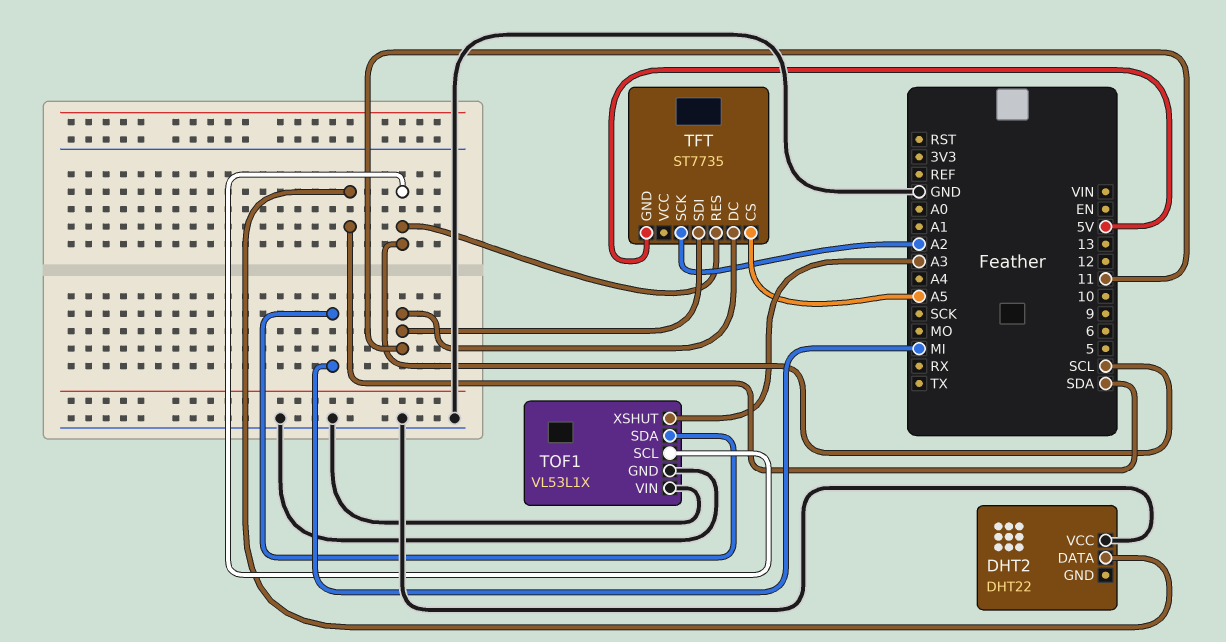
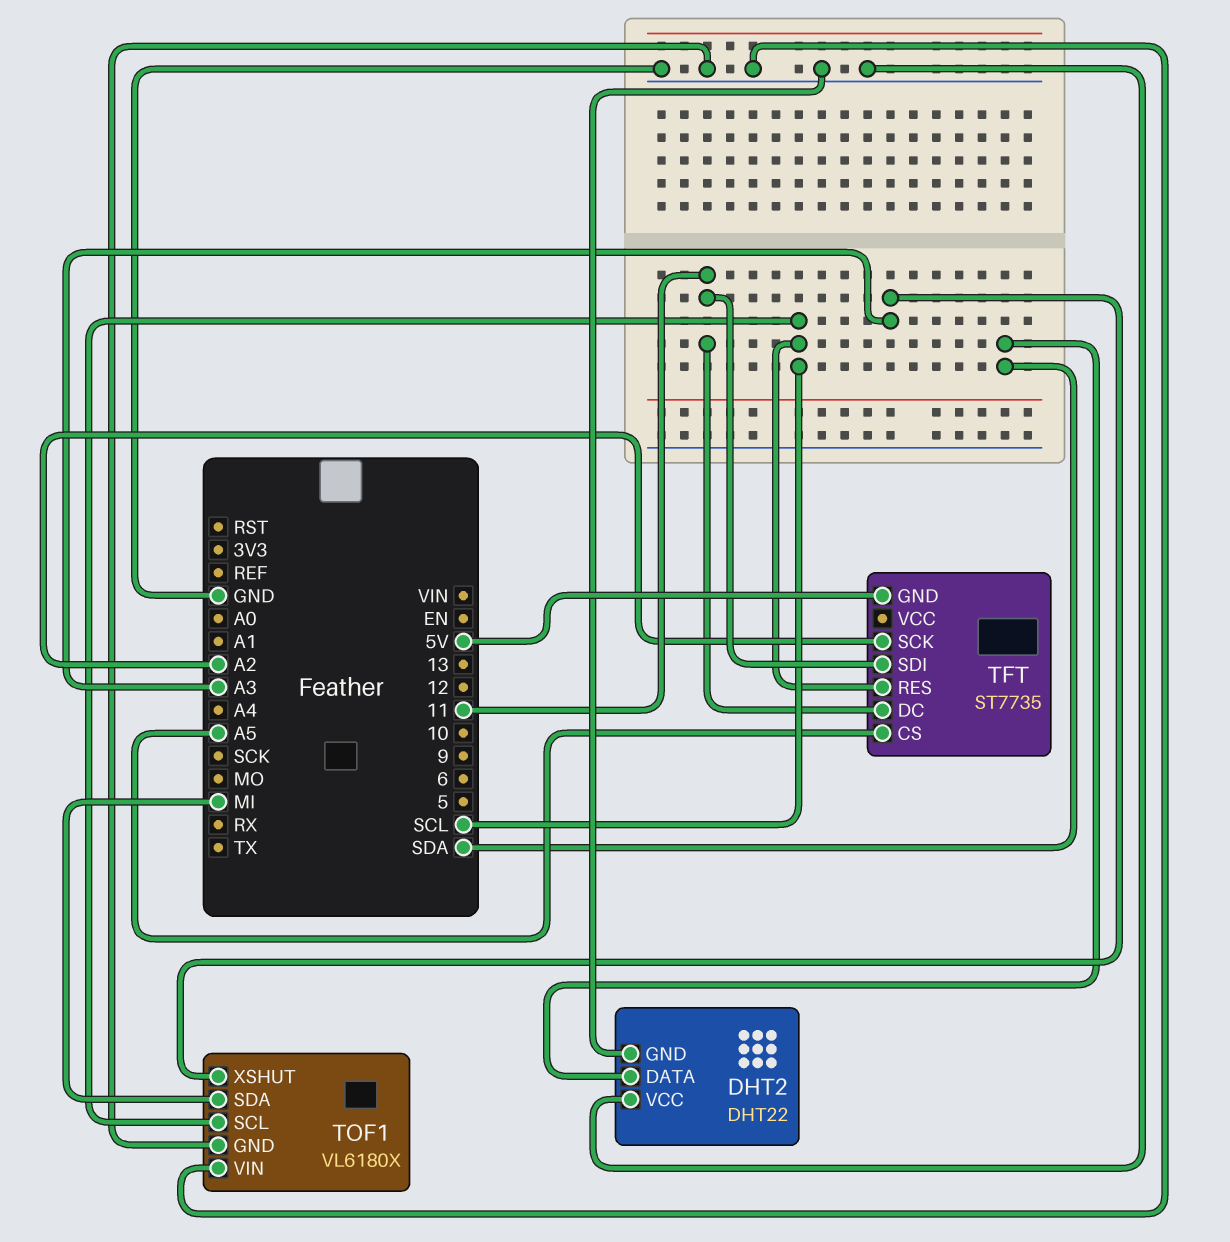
DHT2 pin GND: none -> GND
TOF1: VL53L1X -> VL6180X

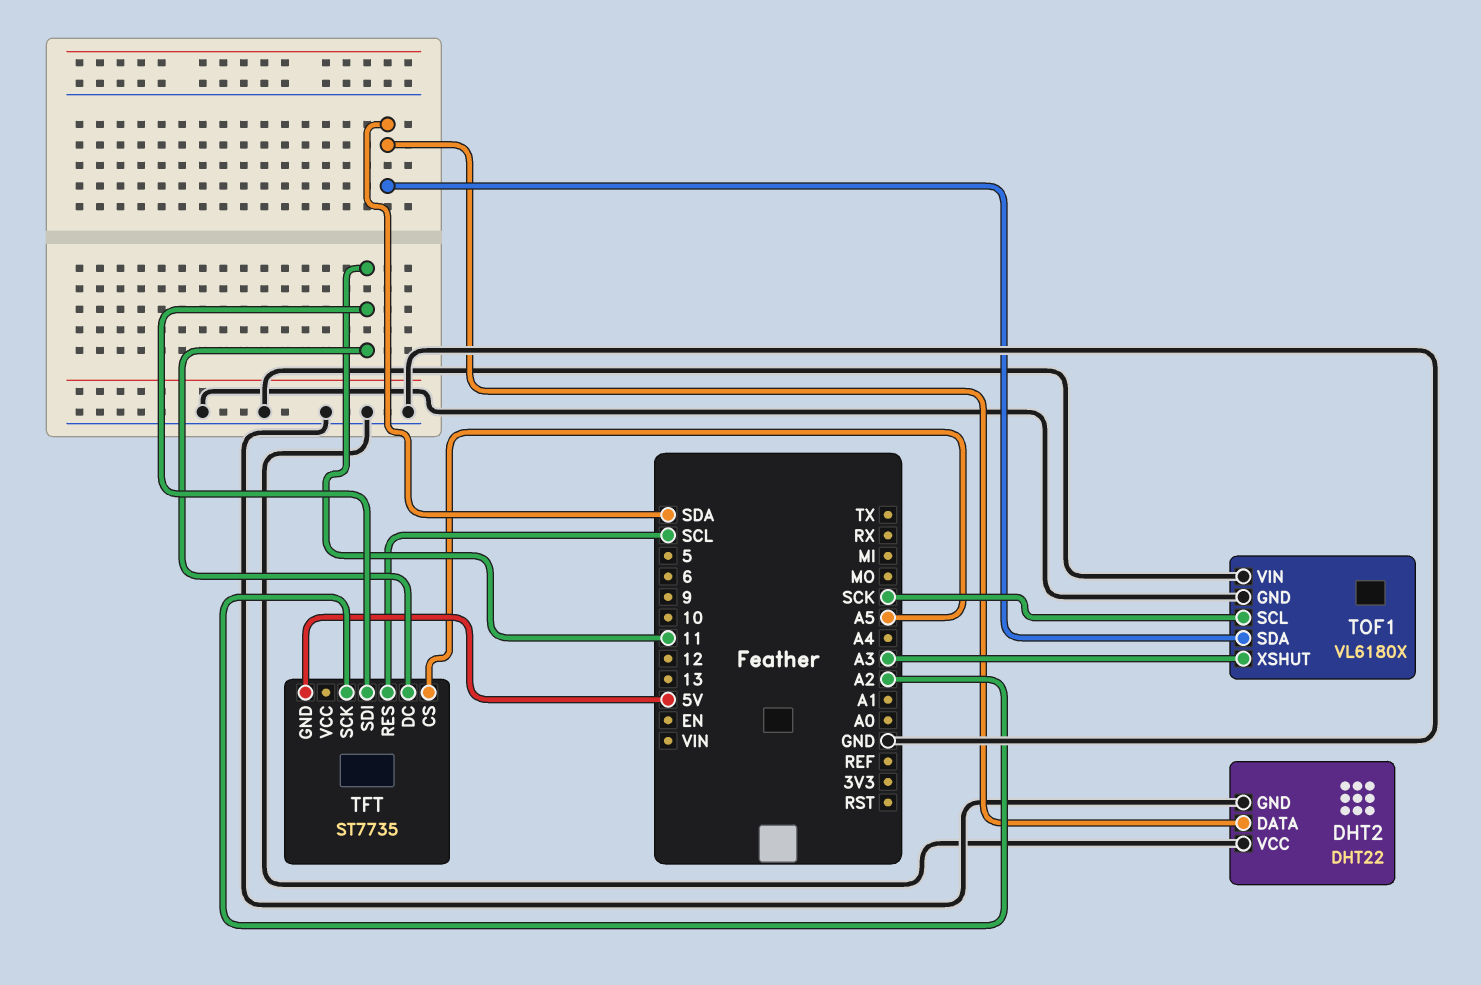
TOF1 pin SCL: SCL -> SCK
TOF1 pin SDA: MI -> SDA

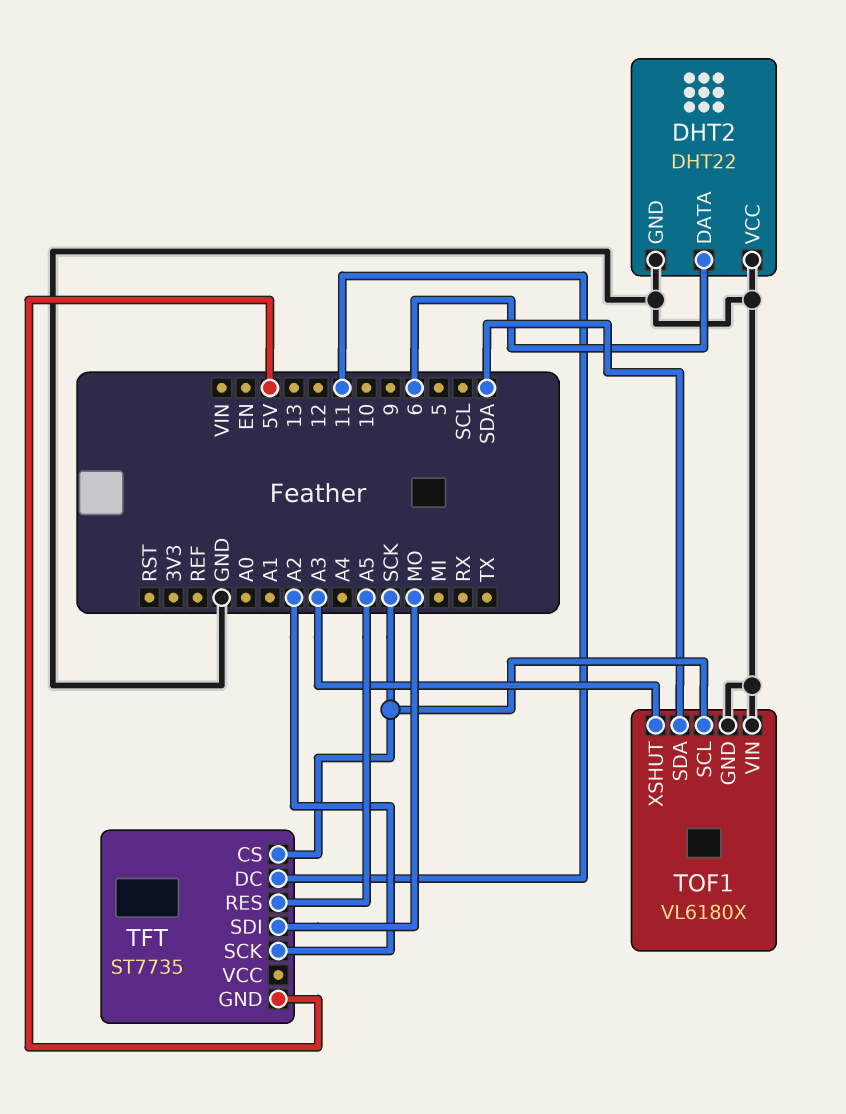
DHT2 pin DATA: SDA -> 6
TFT pin CS: A5 -> SCK
TFT pin RES: SCL -> A5
TFT pin SDI: 11 -> MO

